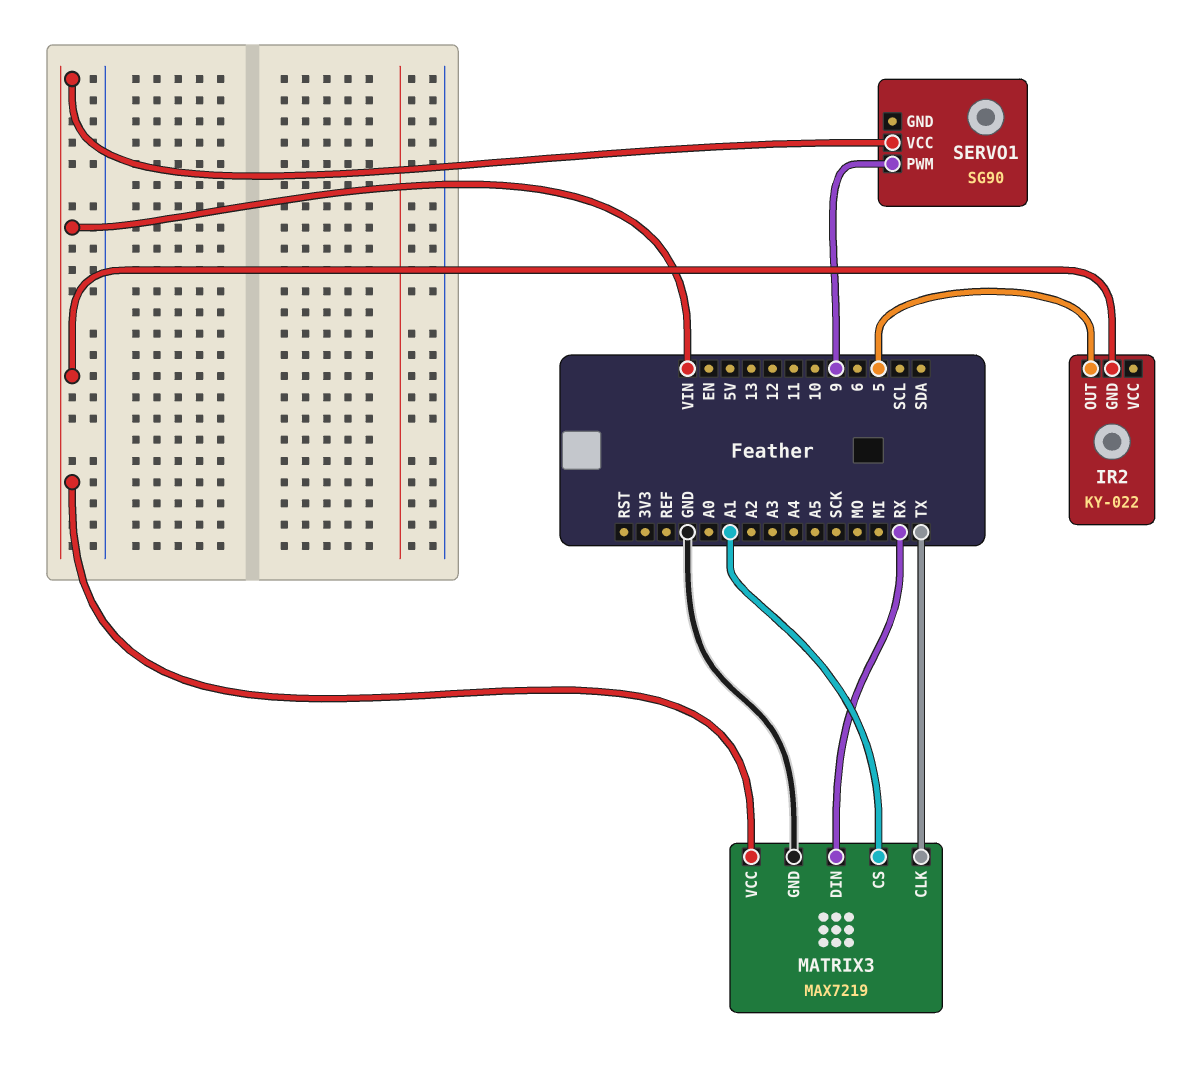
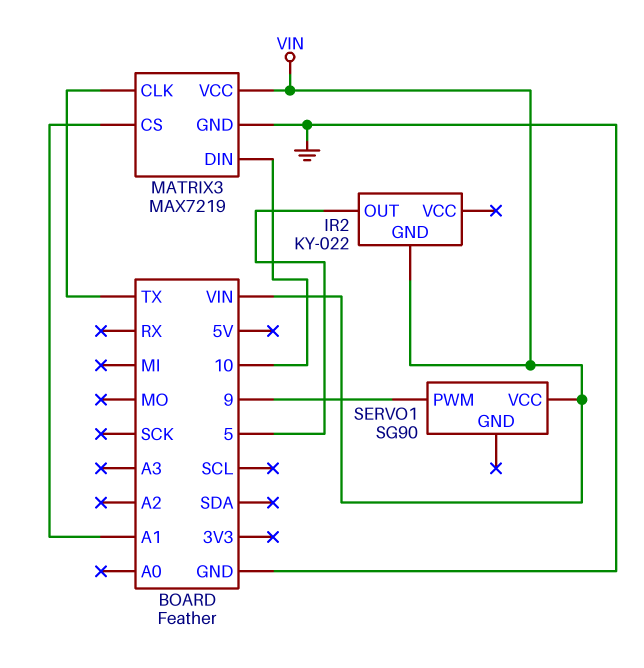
MATRIX3 pin DIN: RX -> 10

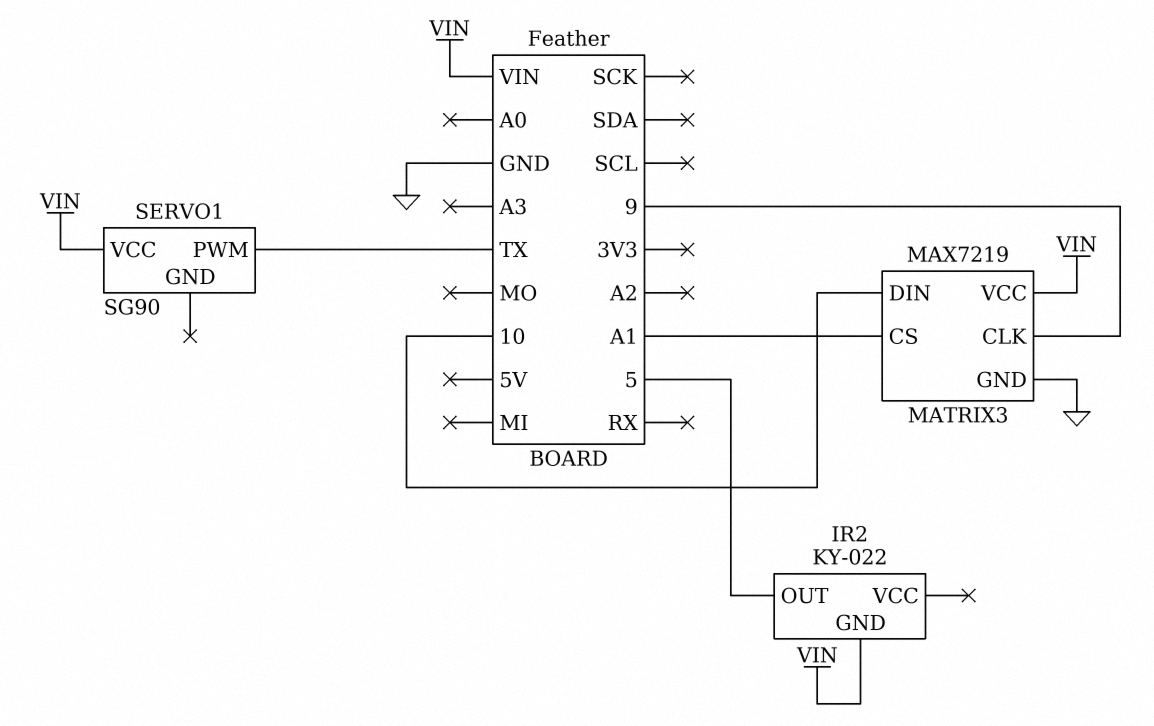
MATRIX3 pin CLK: TX -> 9
SERVO1 pin PWM: 9 -> TX

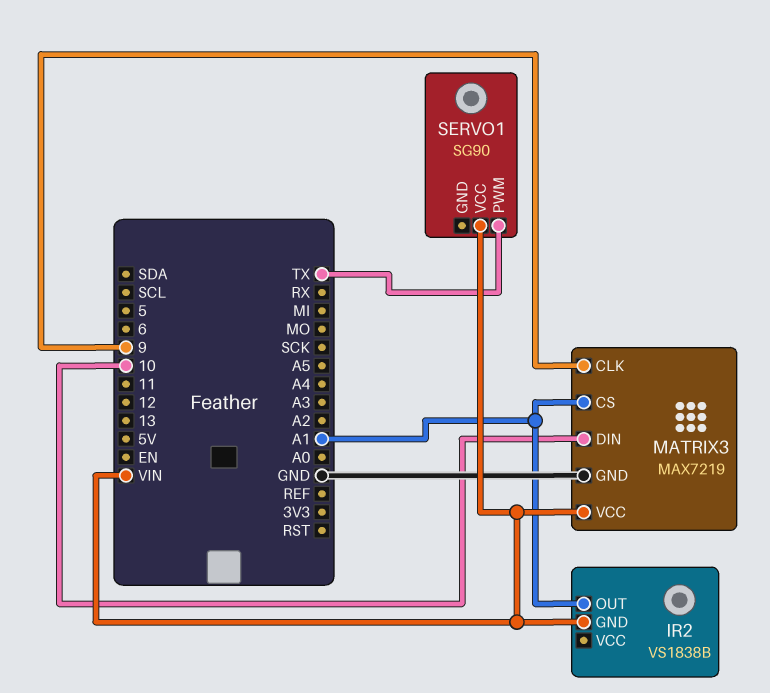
IR2: KY-022 -> VS1838B
IR2 pin OUT: 5 -> A1

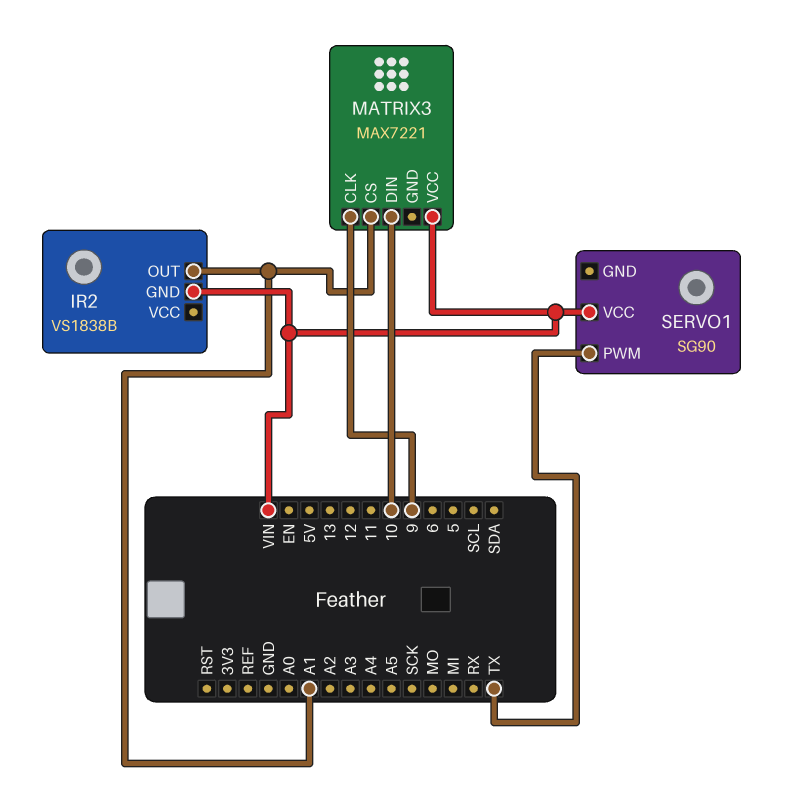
MATRIX3: MAX7219 -> MAX7221
MATRIX3 pin GND: GND -> none

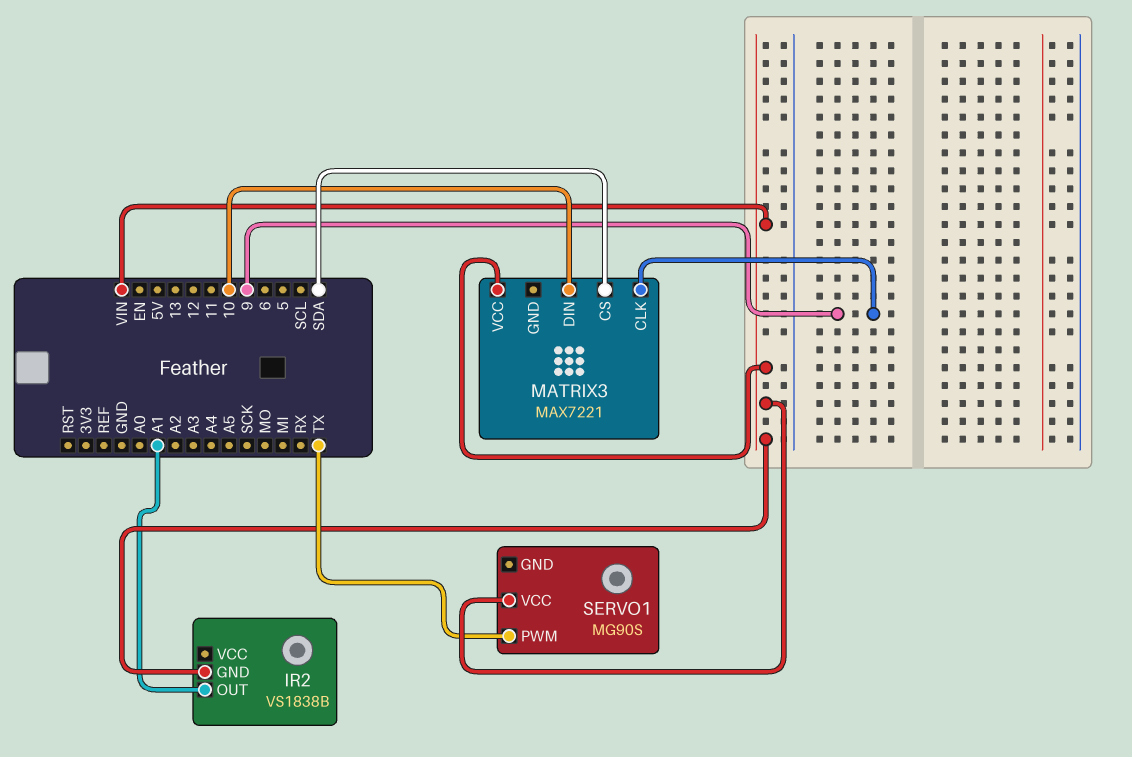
MATRIX3 pin CS: A1 -> SDA
SERVO1: SG90 -> MG90S

